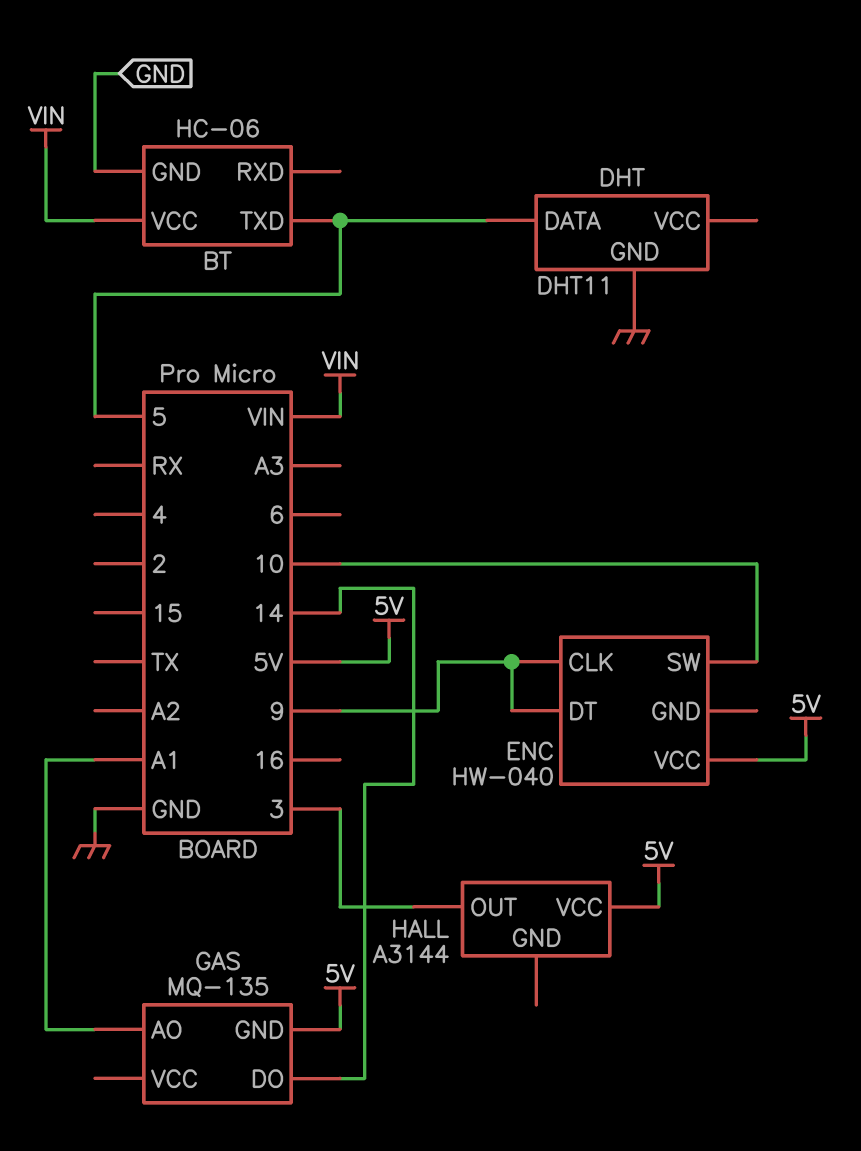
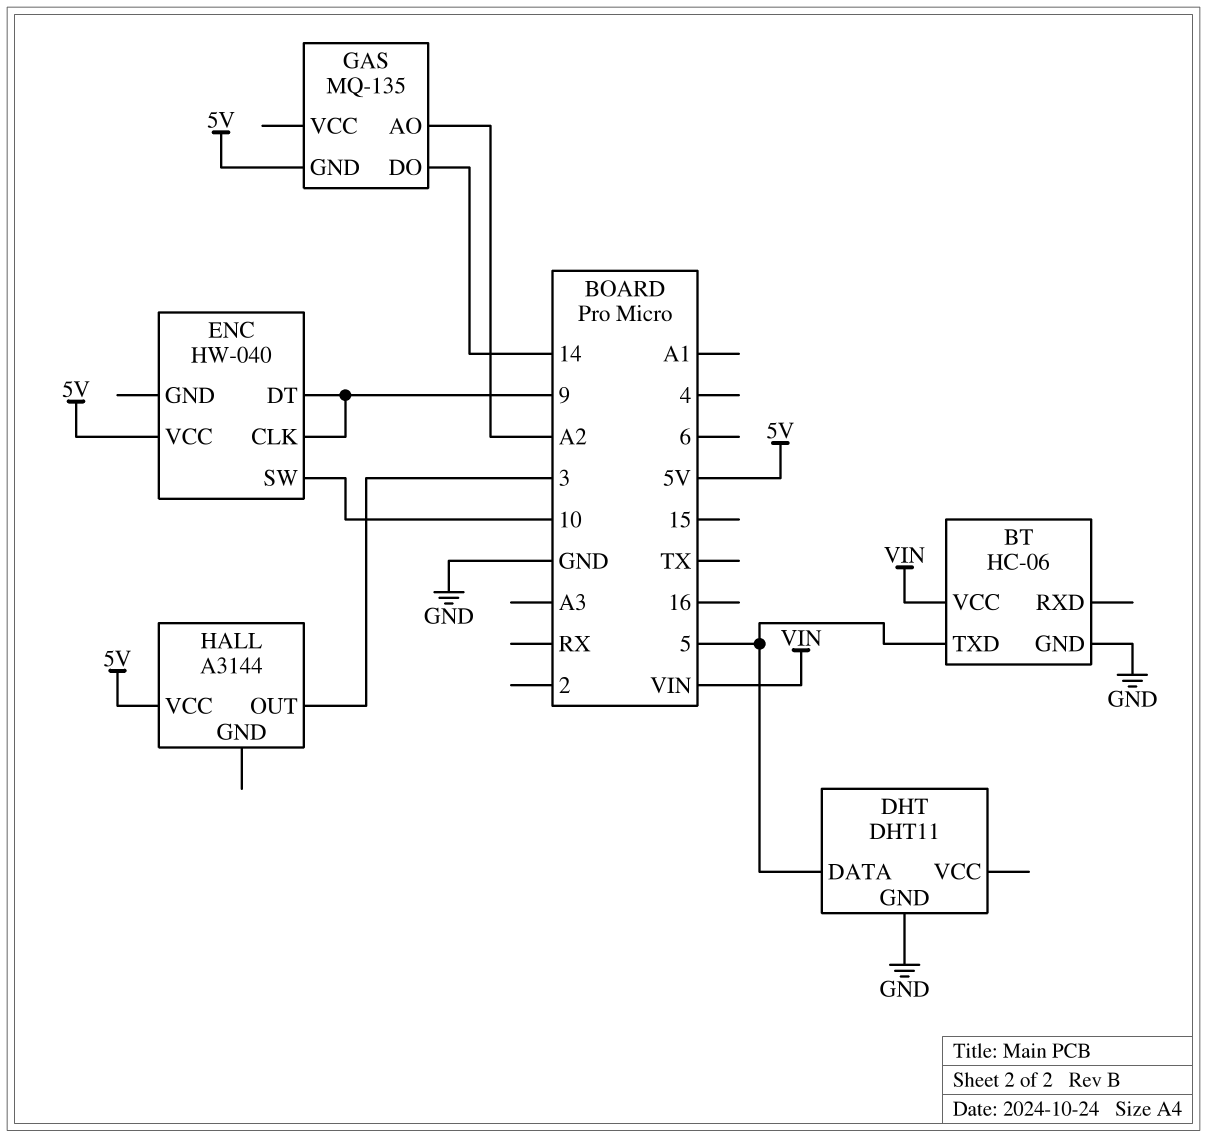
GAS pin AO: A1 -> A2

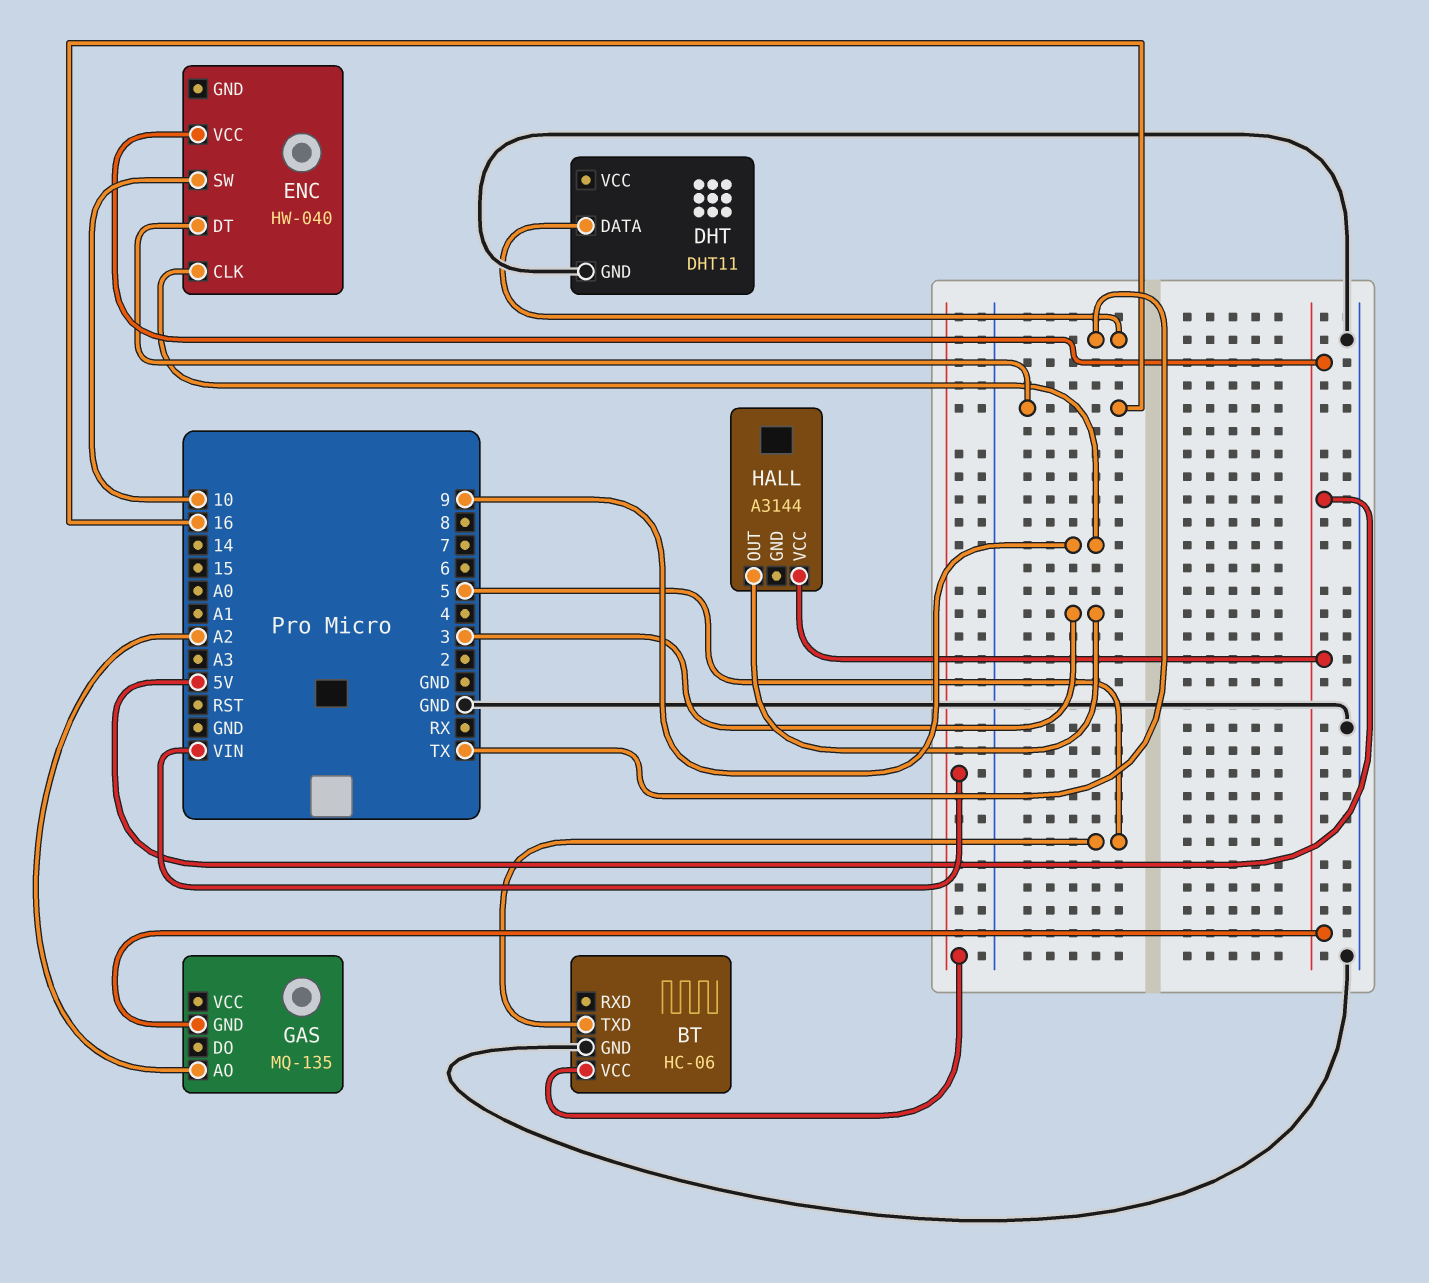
DHT pin DATA: 5 -> TX
ENC pin DT: 9 -> 16
GAS pin DO: 14 -> none

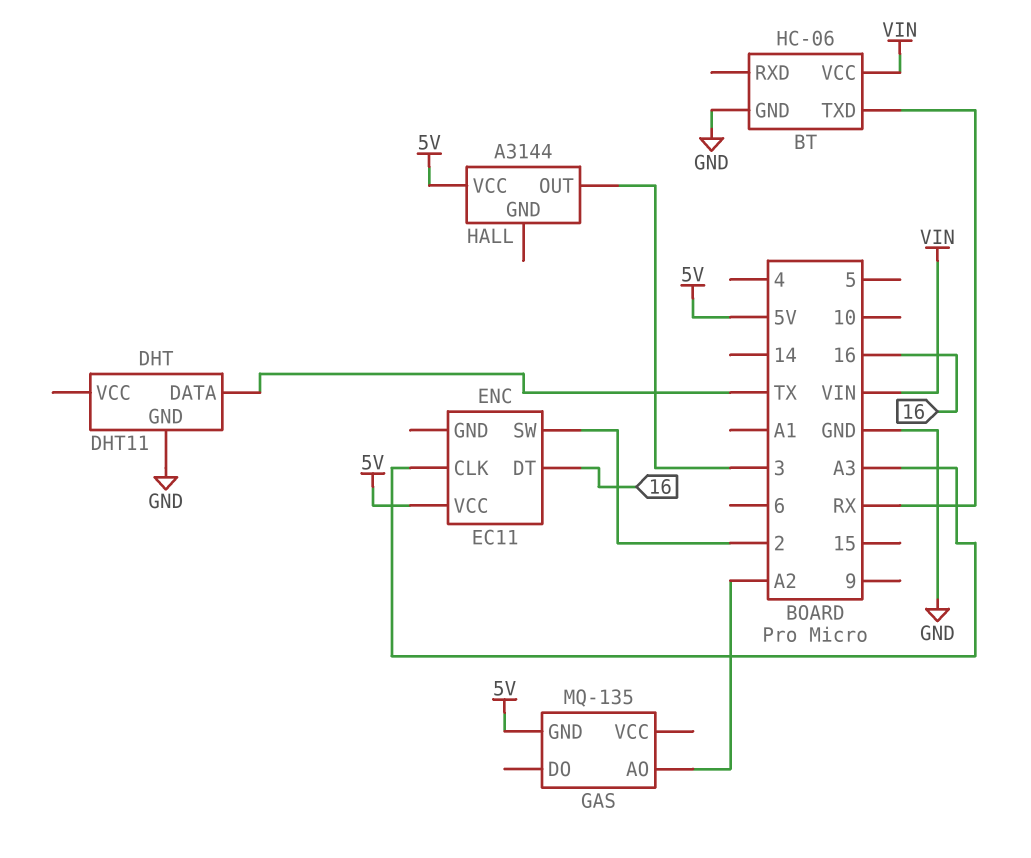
BT pin TXD: 5 -> RX
ENC: HW-040 -> EC11
ENC pin CLK: 9 -> A3
ENC pin SW: 10 -> 2

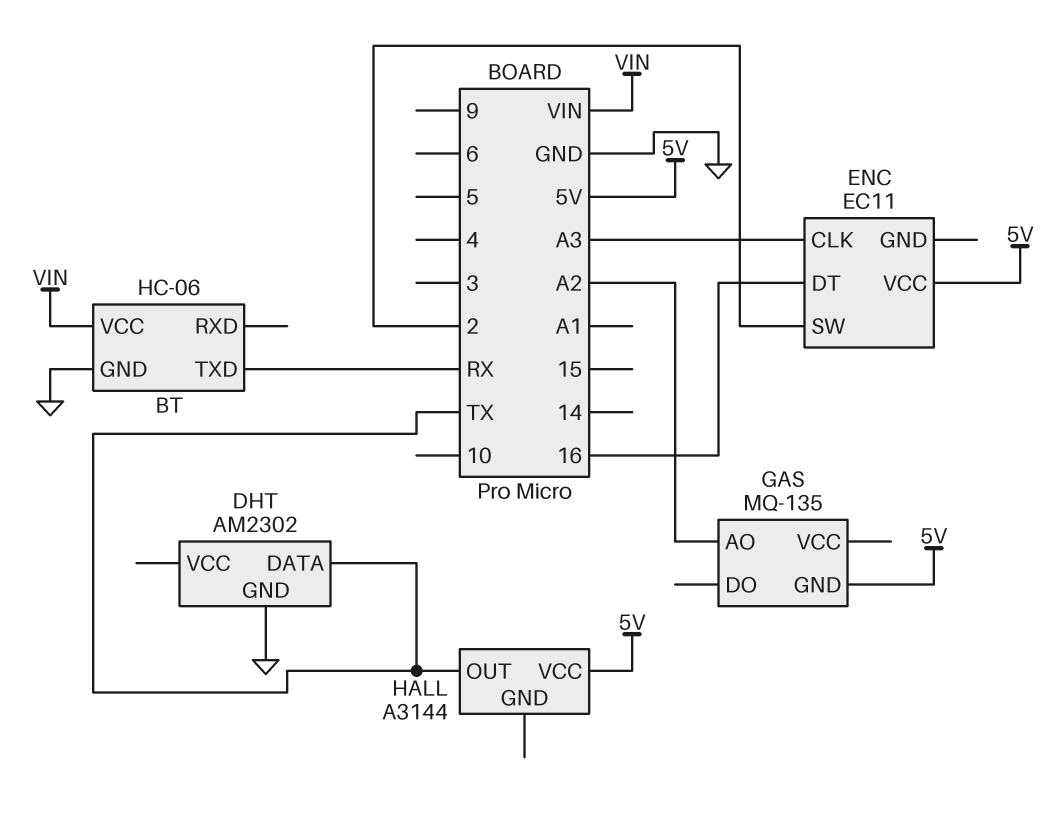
DHT: DHT11 -> AM2302
HALL pin OUT: 3 -> TX

